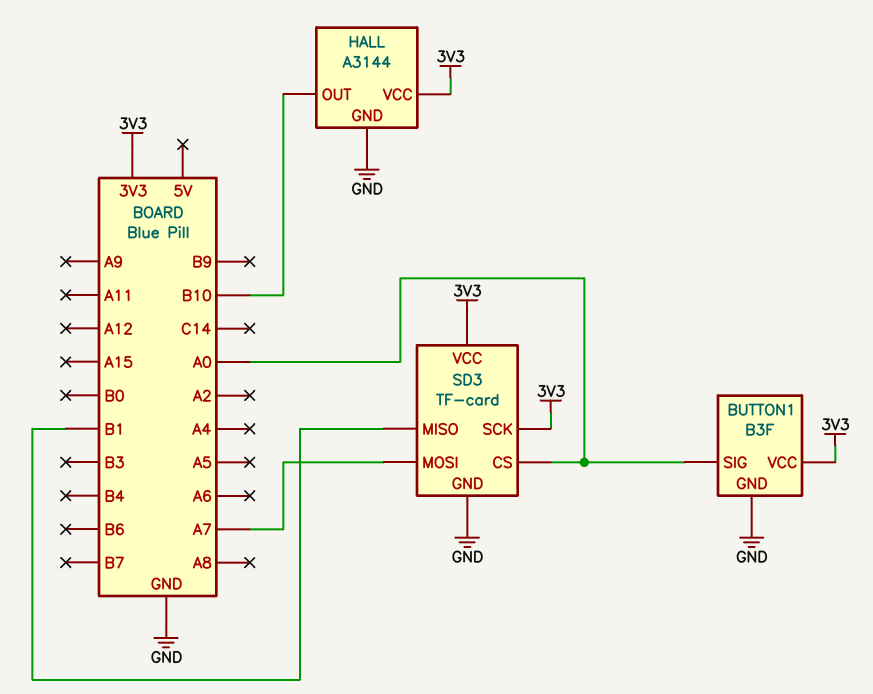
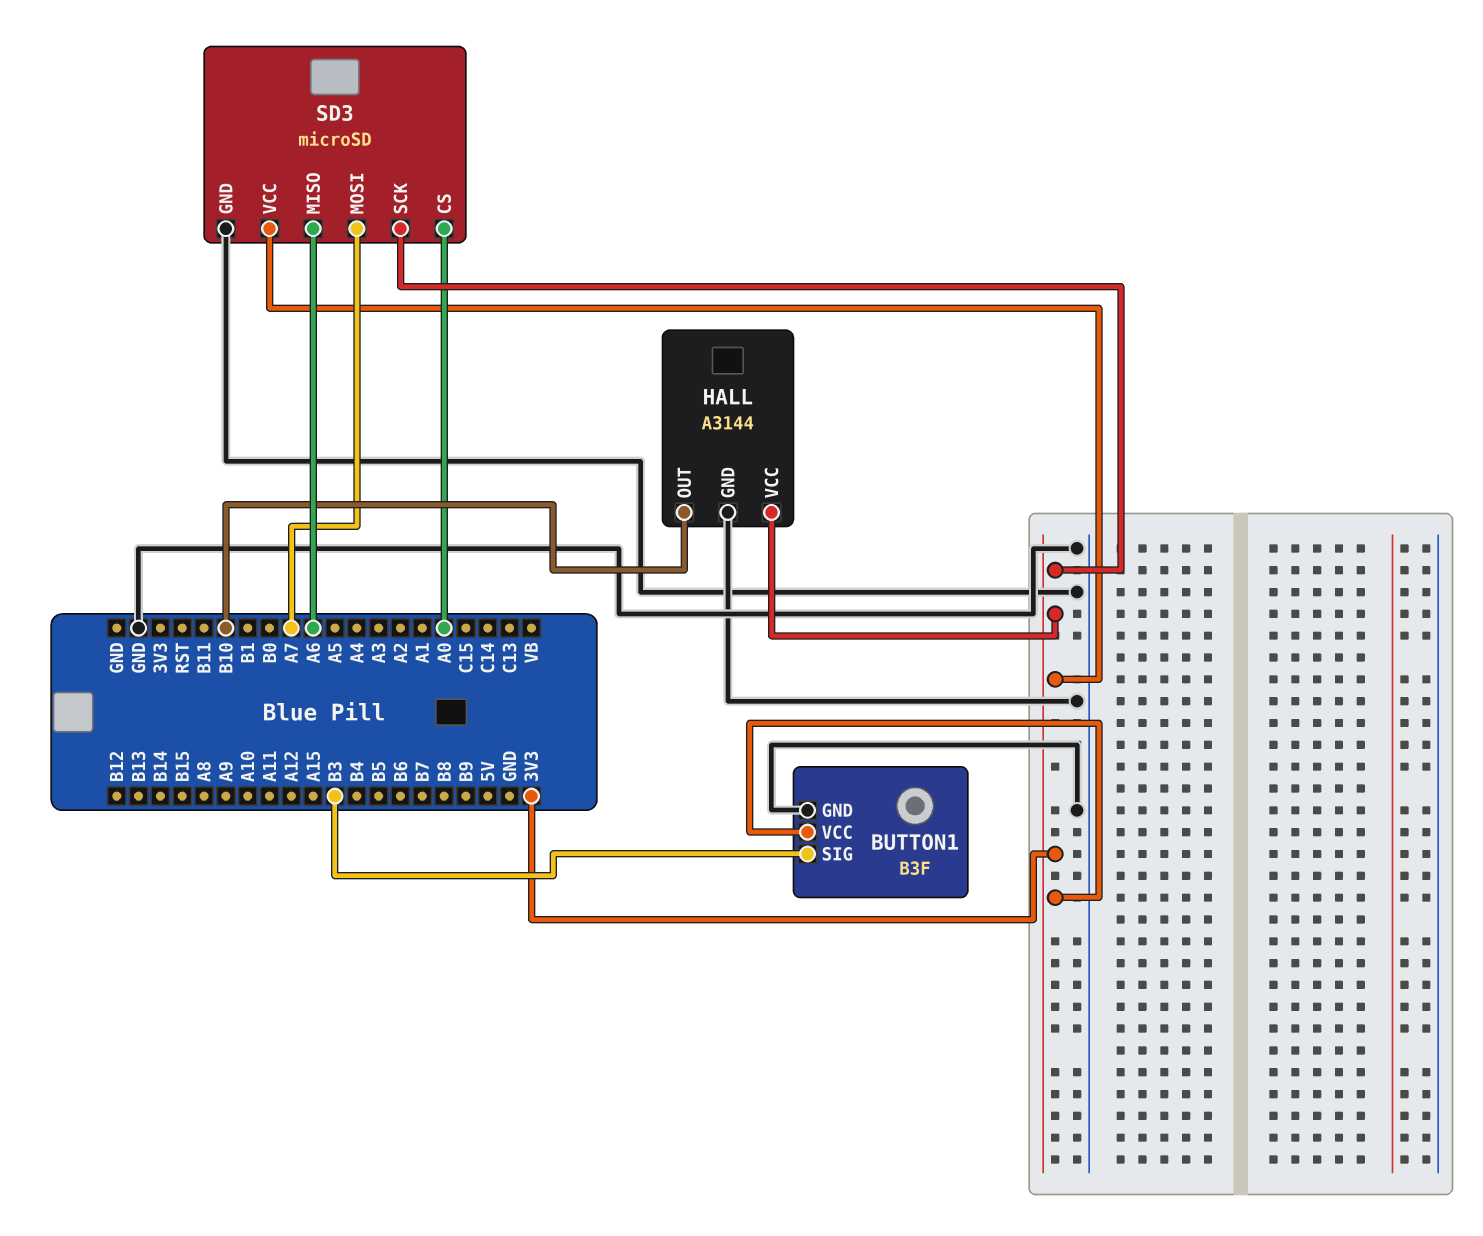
BUTTON1 pin SIG: A0 -> B3
SD3: TF-card -> microSD
SD3 pin MISO: B1 -> A6

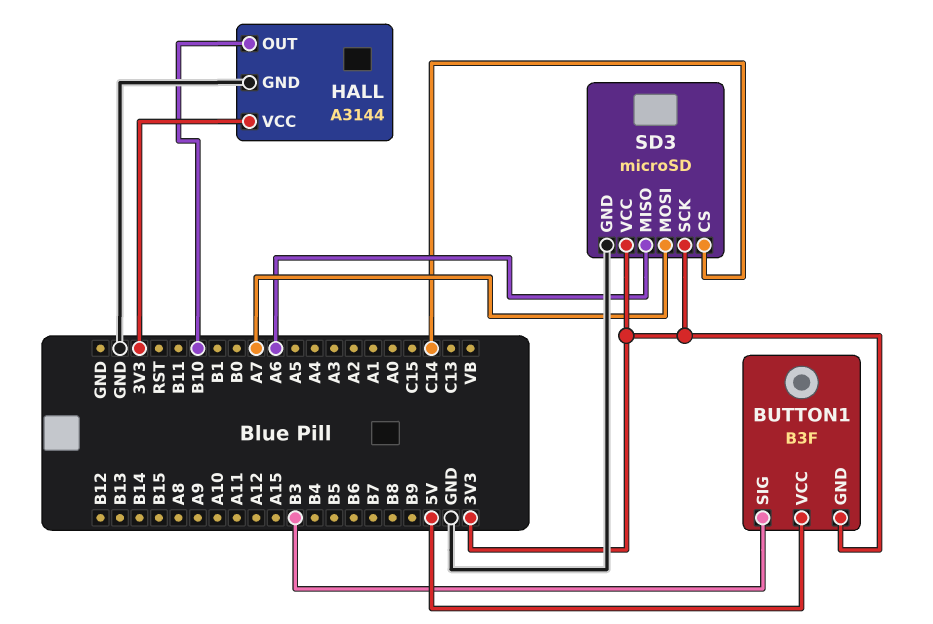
BUTTON1 pin GND: GND -> 3V3
BUTTON1 pin VCC: 3V3 -> 5V
SD3 pin CS: A0 -> C14

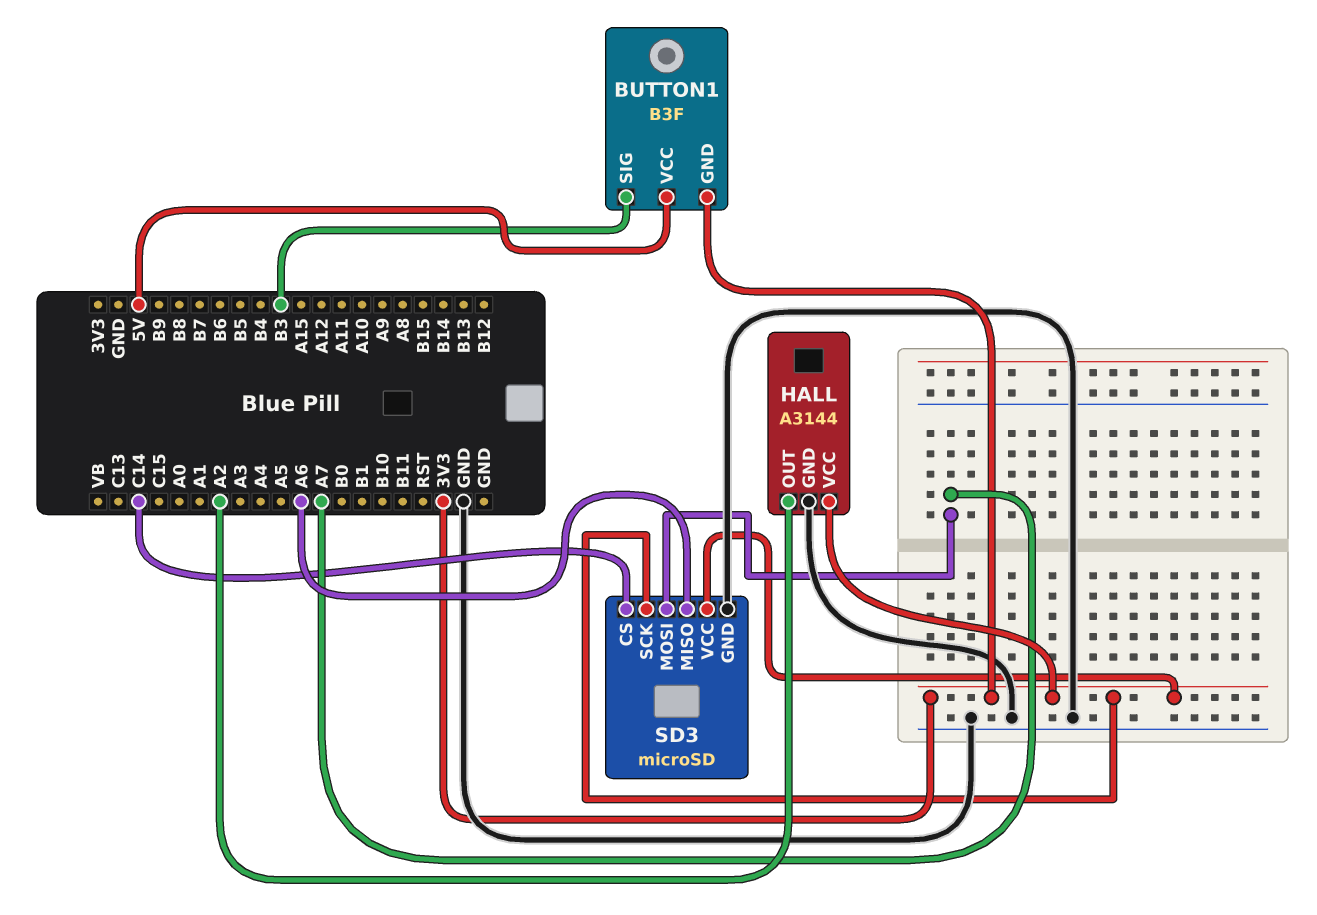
HALL pin OUT: B10 -> A2

